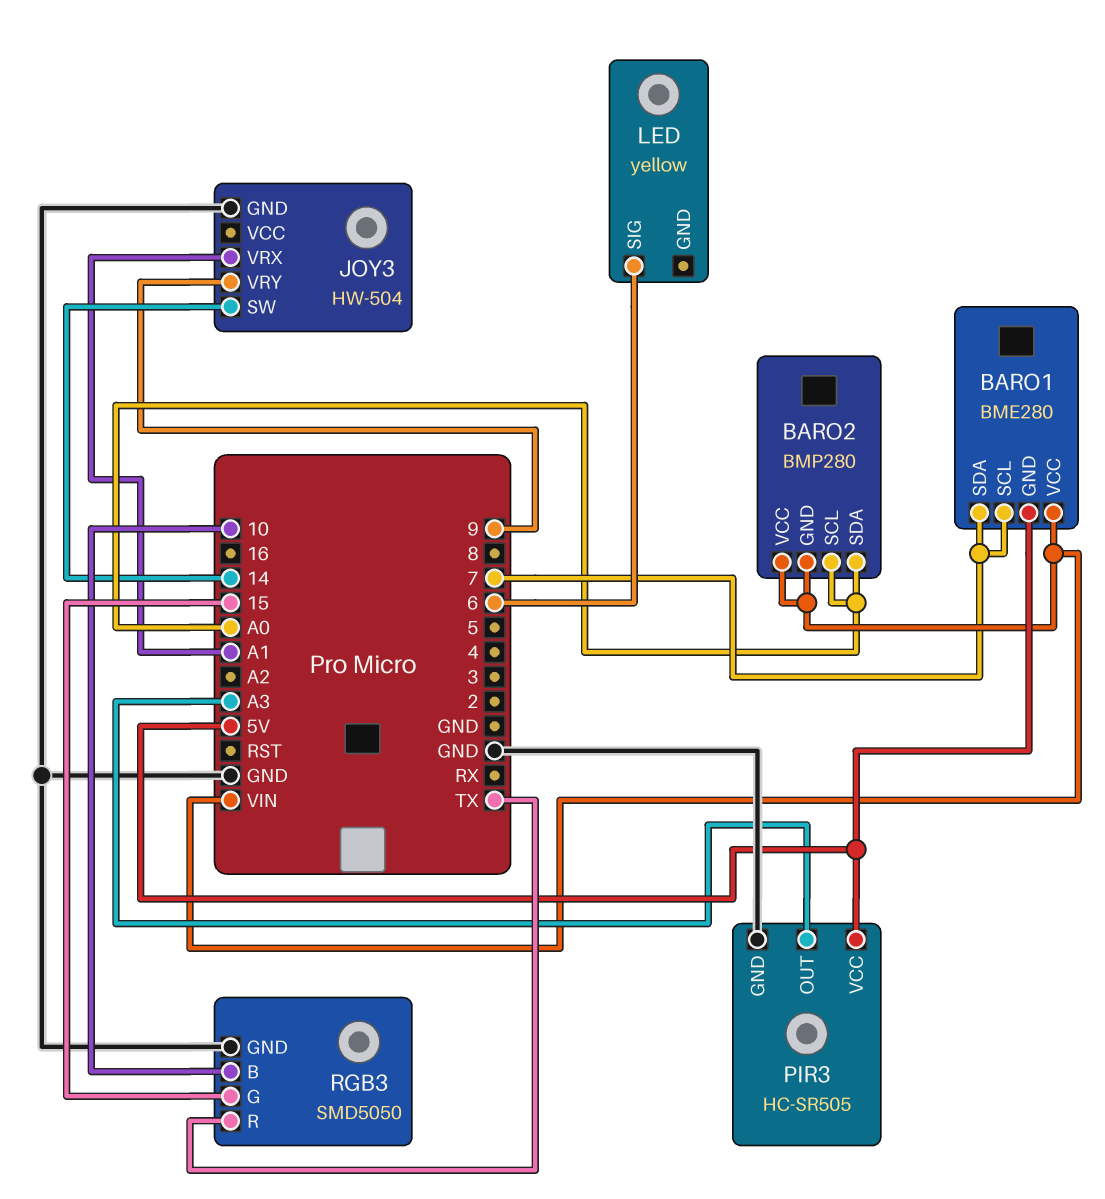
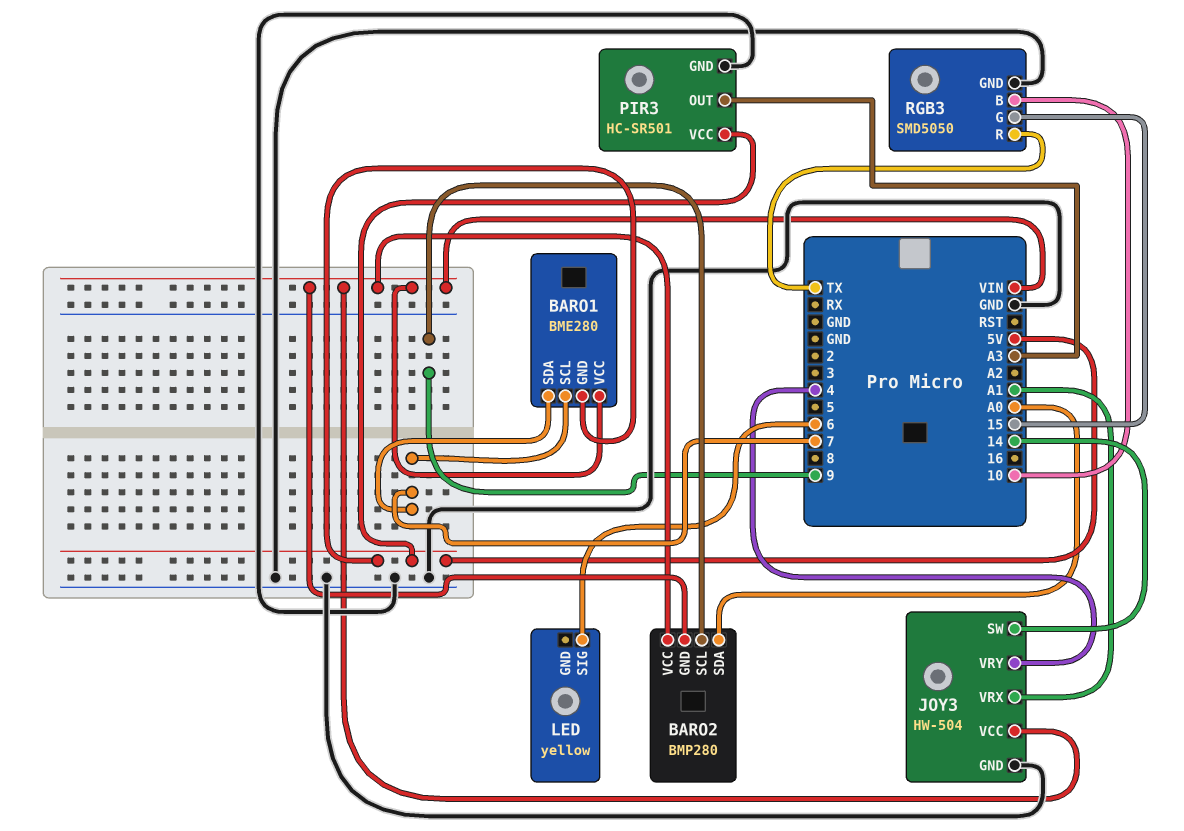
BARO2 pin SCL: A0 -> 9
JOY3 pin VCC: none -> VIN
JOY3 pin VRY: 9 -> 4
PIR3: HC-SR505 -> HC-SR501

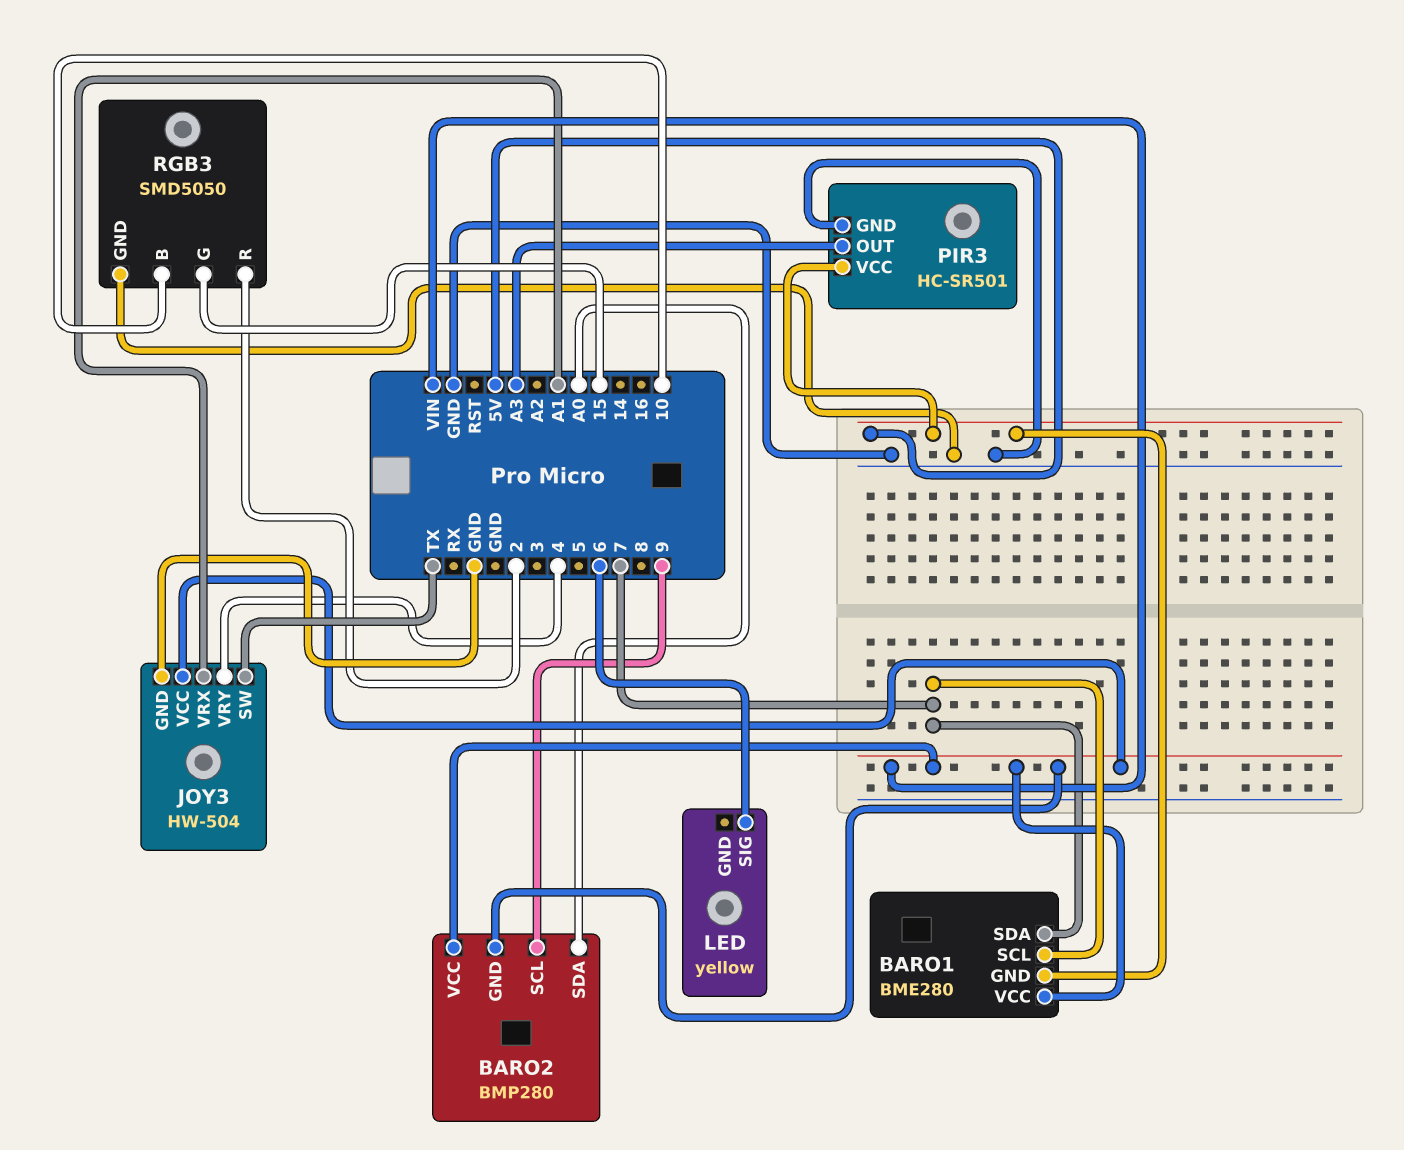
JOY3 pin SW: 14 -> TX
RGB3 pin R: TX -> 2

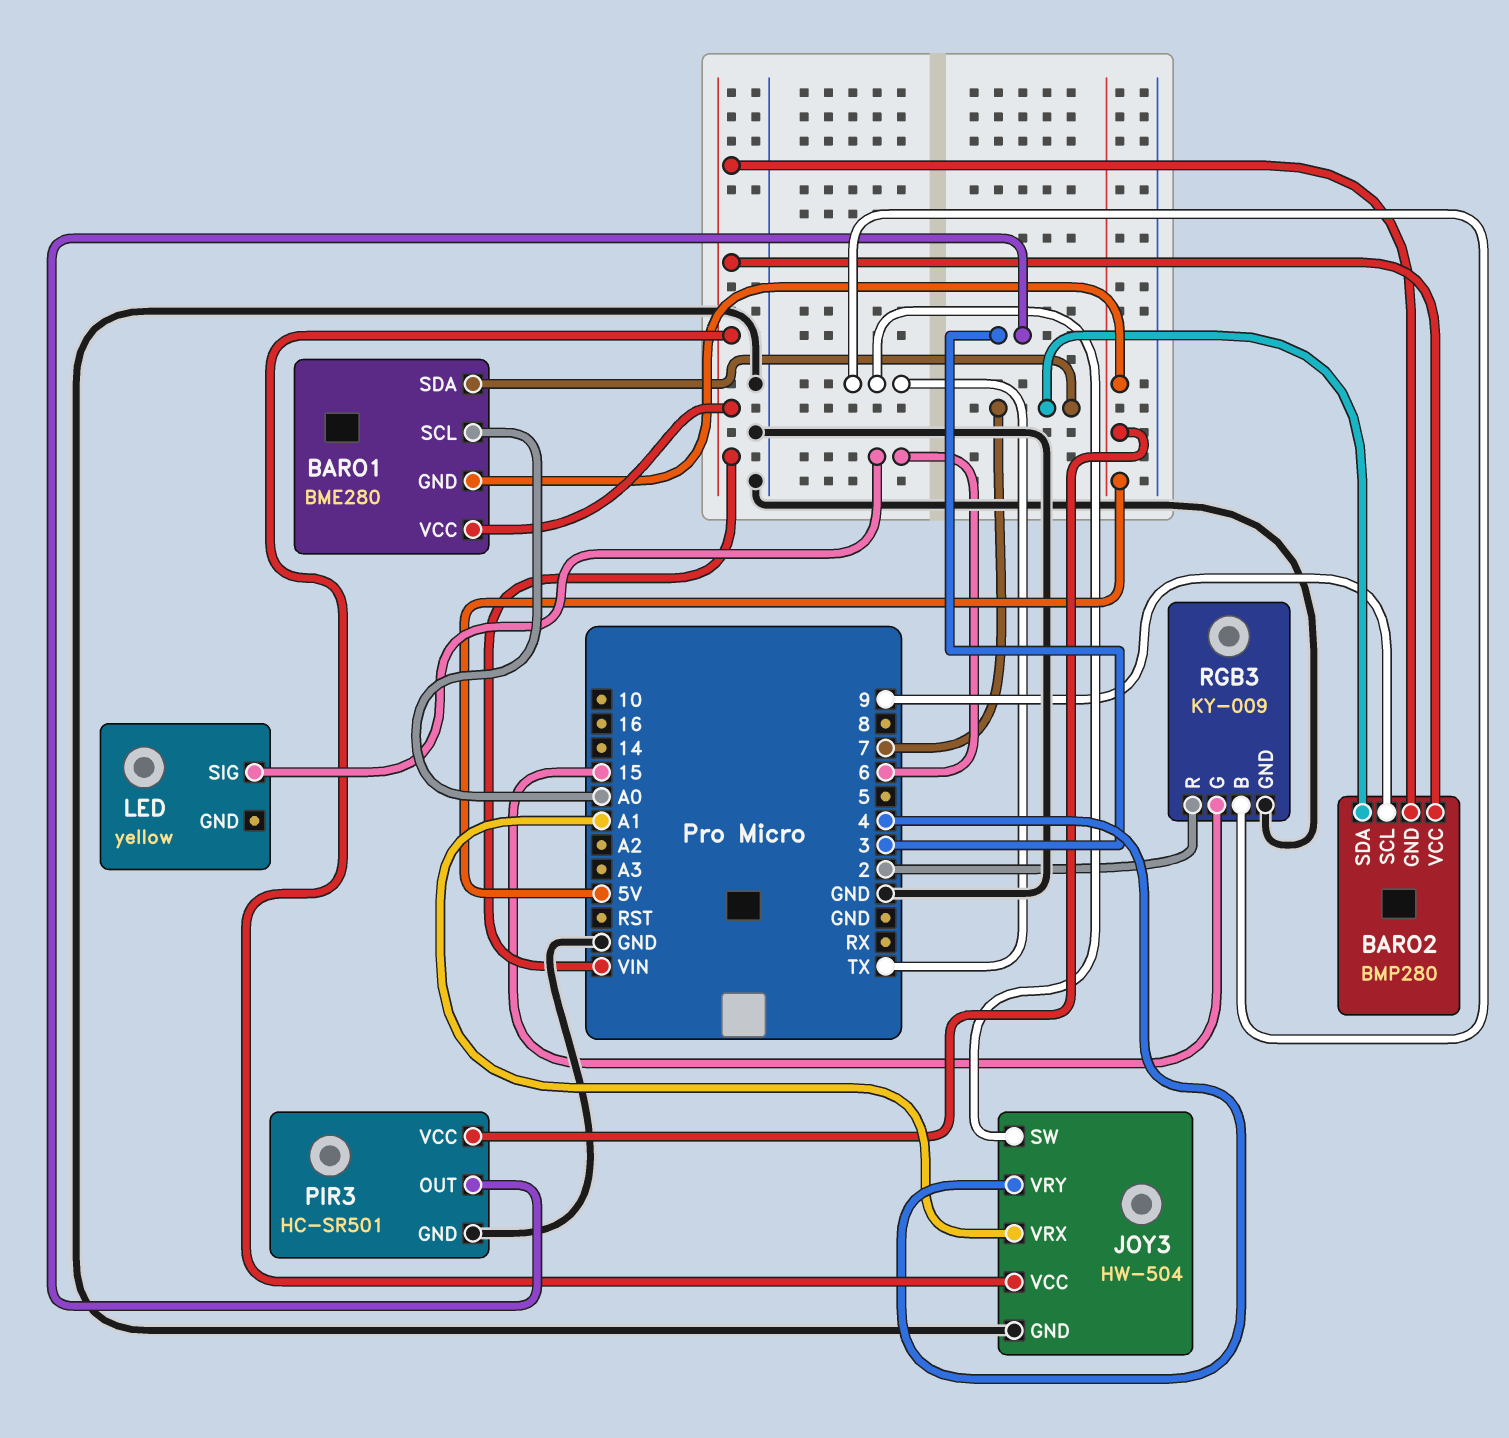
BARO1 pin SCL: 7 -> A0
BARO2 pin SDA: A0 -> 7
PIR3 pin OUT: A3 -> 3
RGB3: SMD5050 -> KY-009
RGB3 pin B: 10 -> TX

